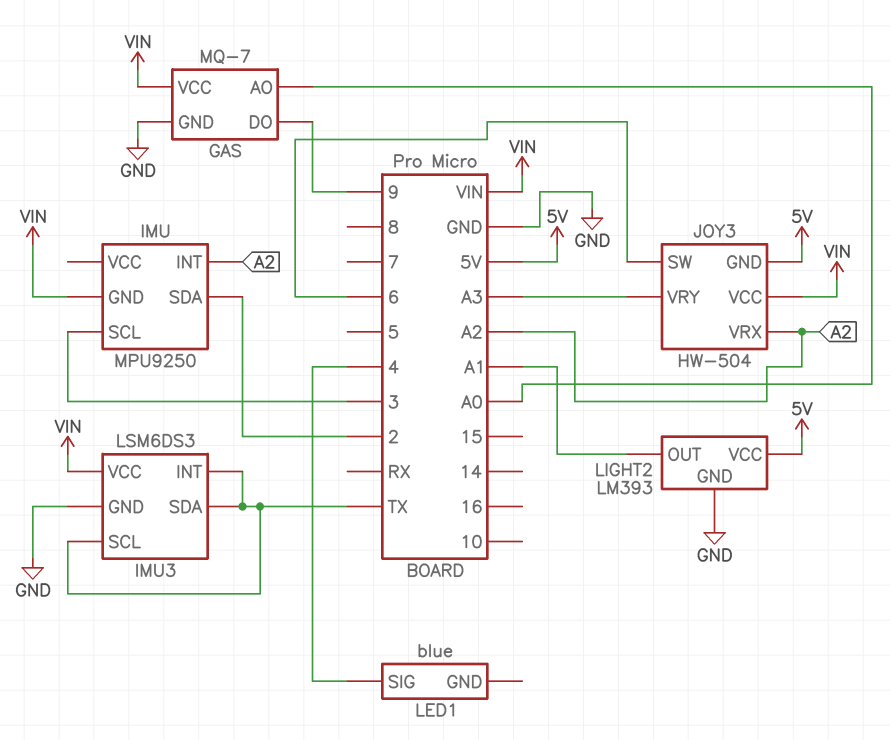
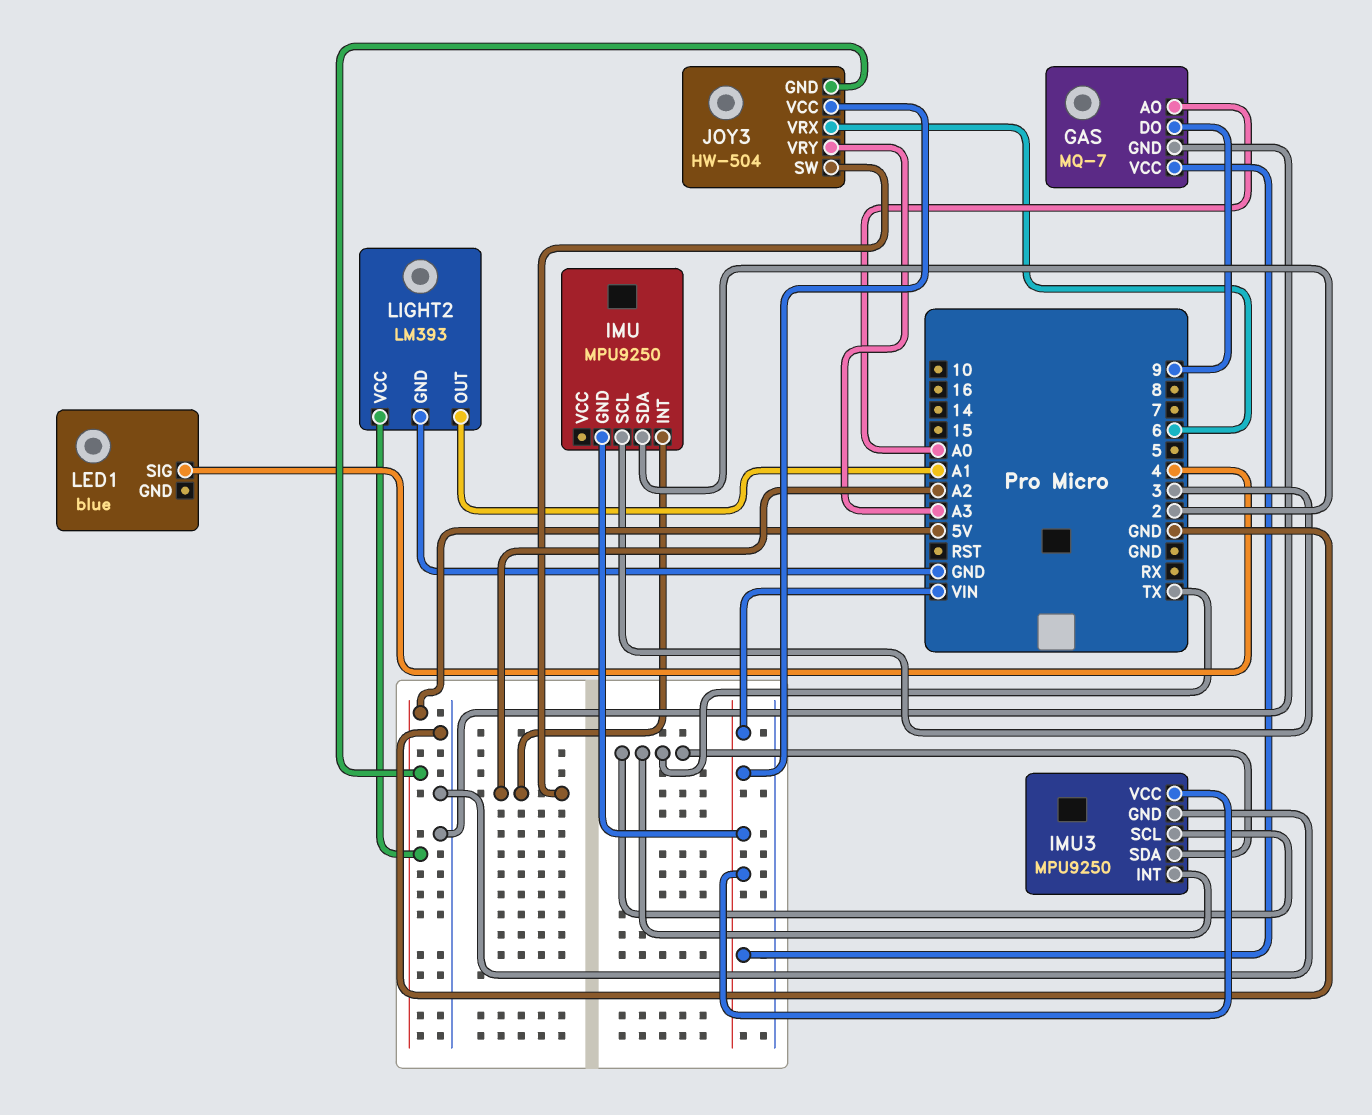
IMU3: LSM6DS3 -> MPU9250
JOY3 pin SW: 6 -> A2
JOY3 pin VRX: A2 -> 6

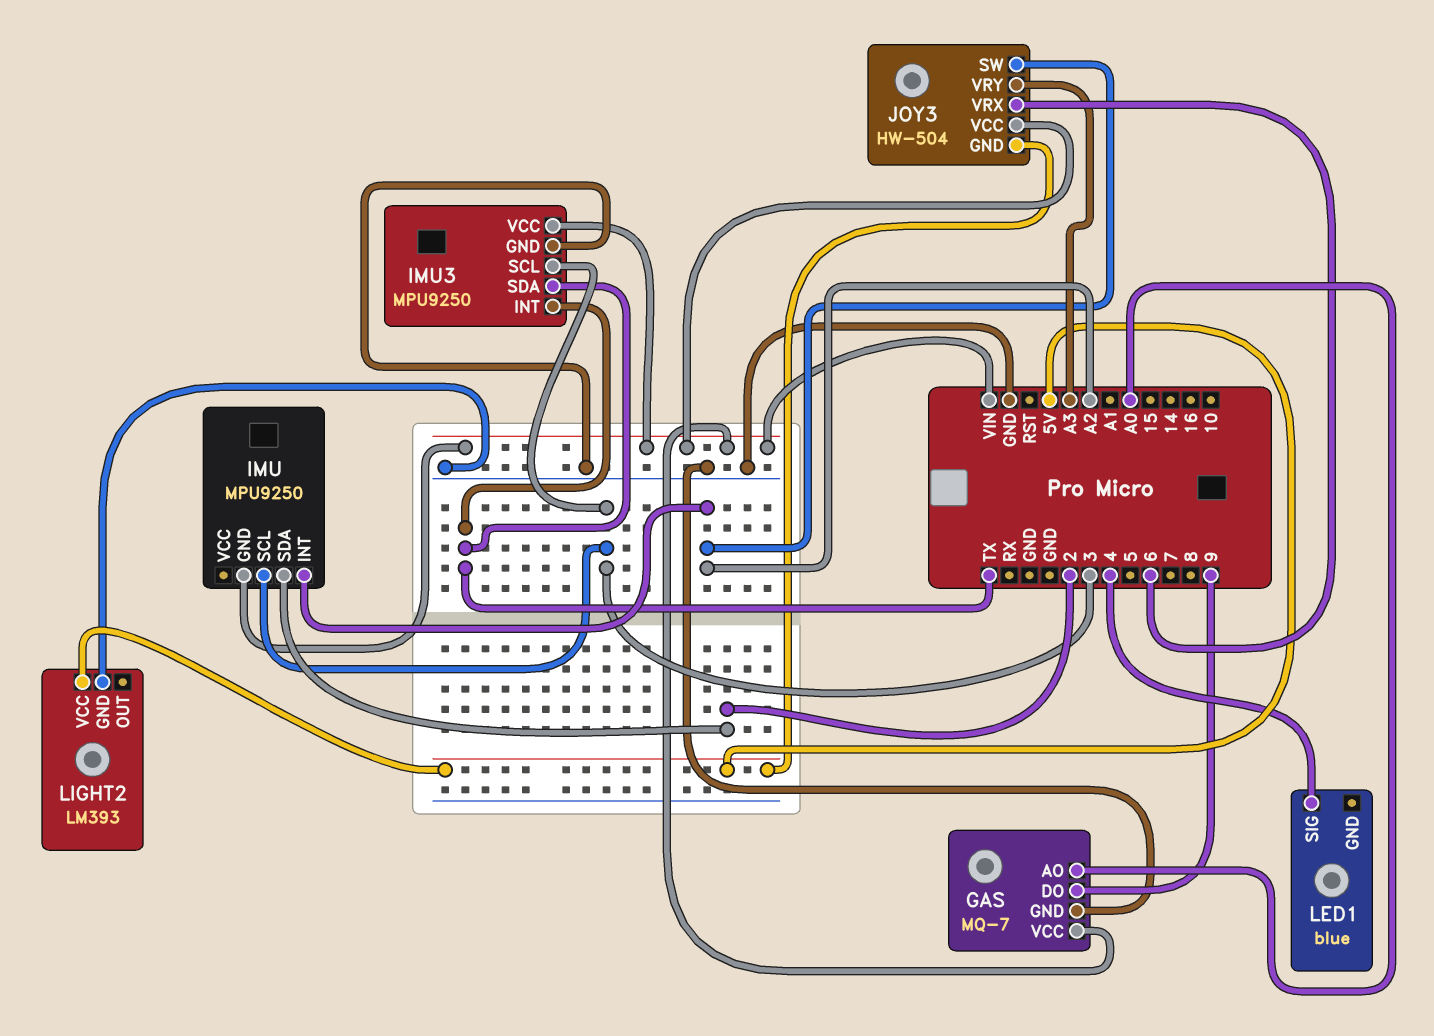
IMU3 pin SCL: TX -> 3
LIGHT2 pin OUT: A1 -> none

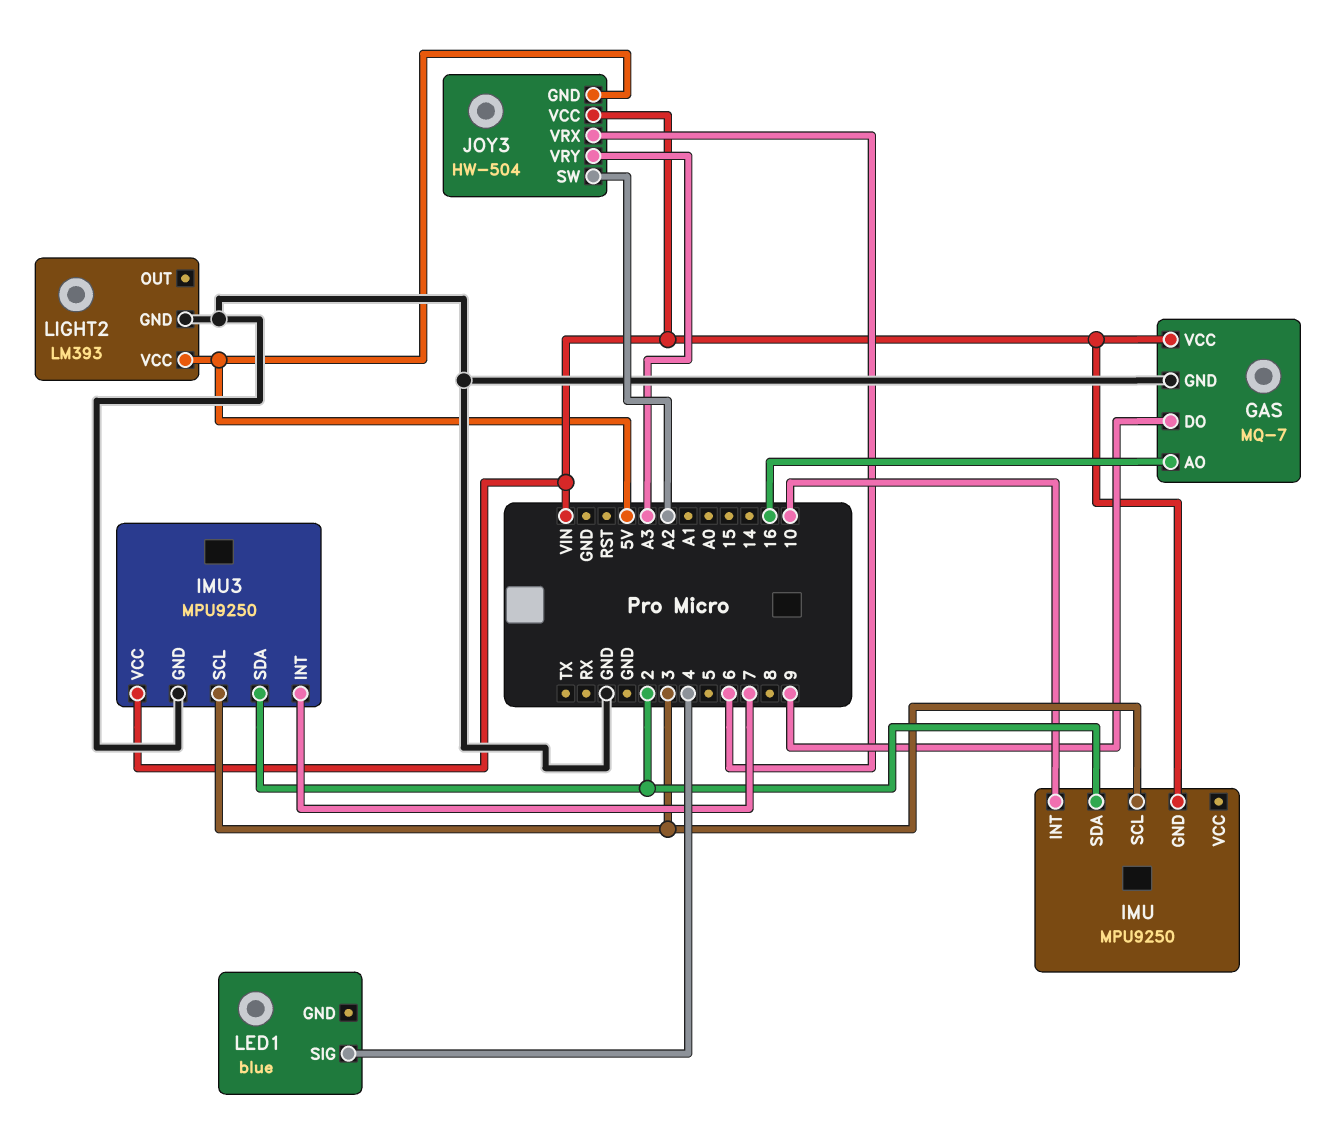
GAS pin AO: A0 -> 16
IMU pin INT: A2 -> 10
IMU3 pin INT: TX -> 7
IMU3 pin SDA: TX -> 2

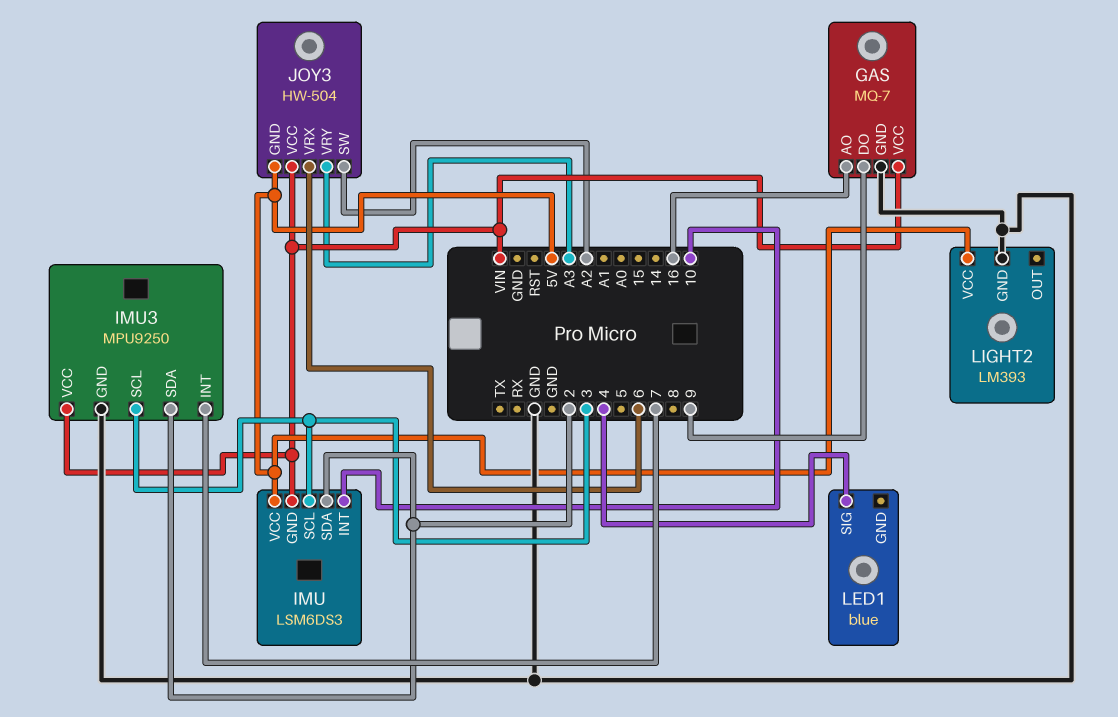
IMU: MPU9250 -> LSM6DS3
IMU pin VCC: none -> 5V

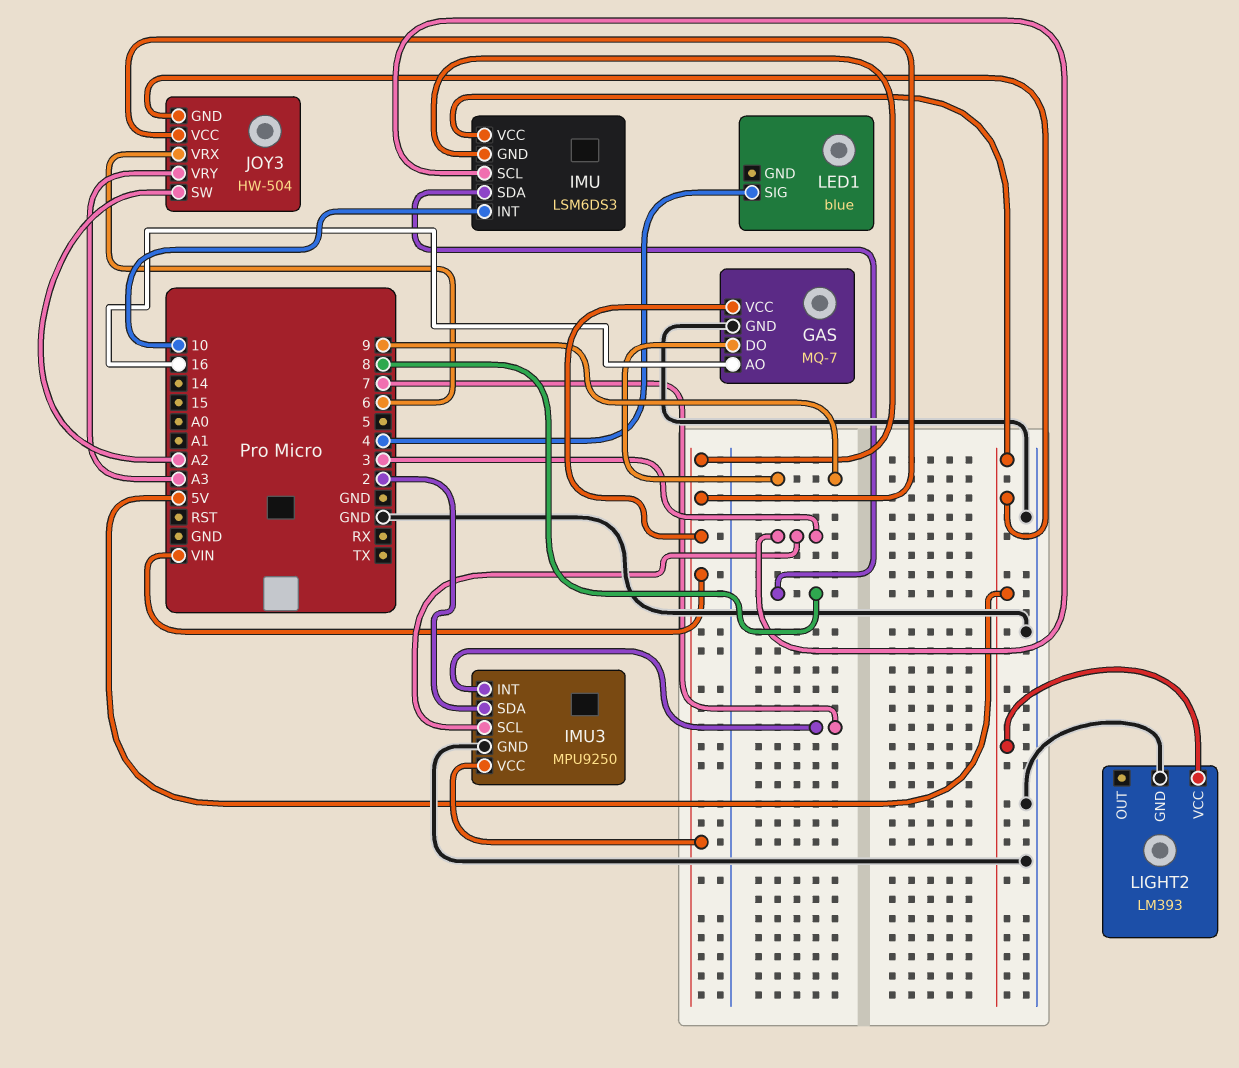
IMU pin SDA: 2 -> 8

